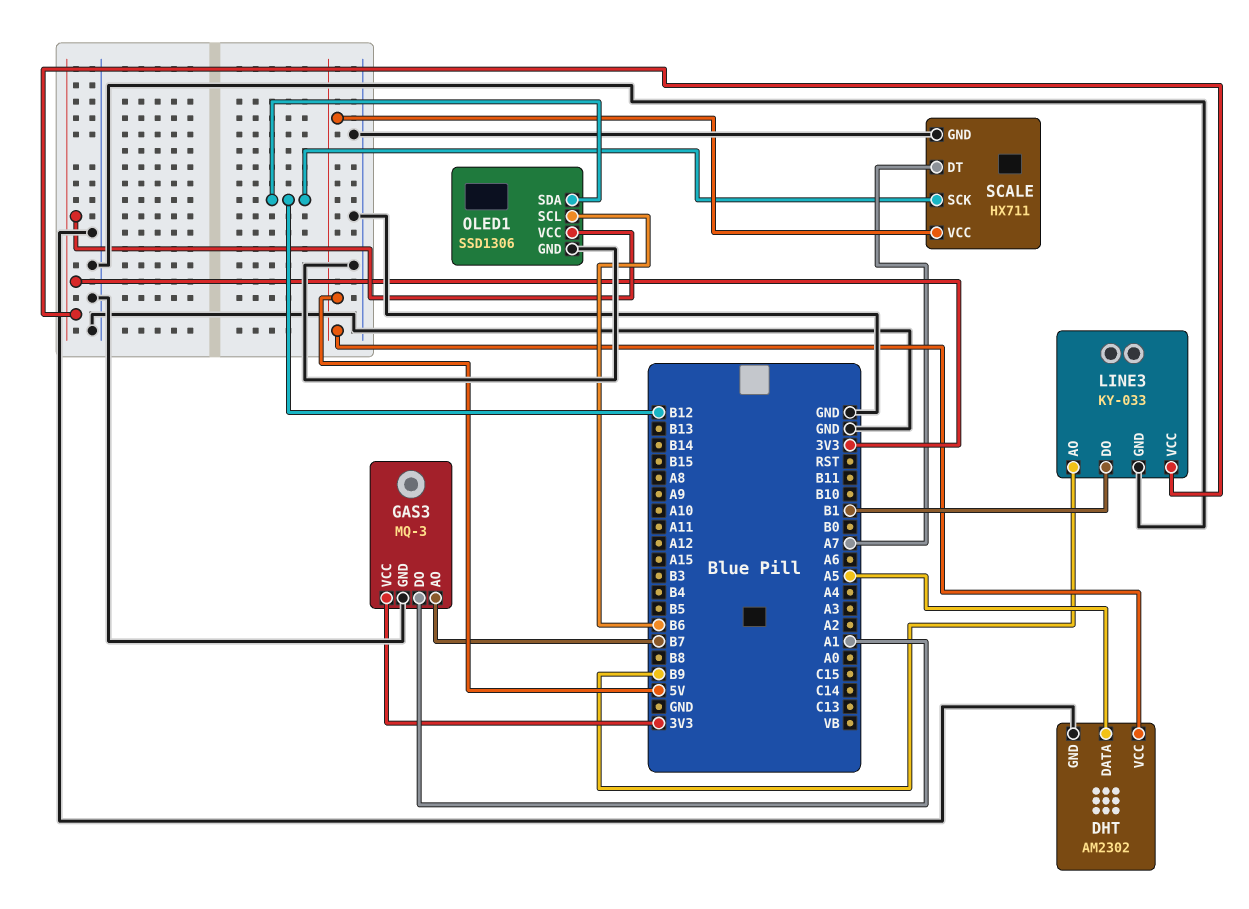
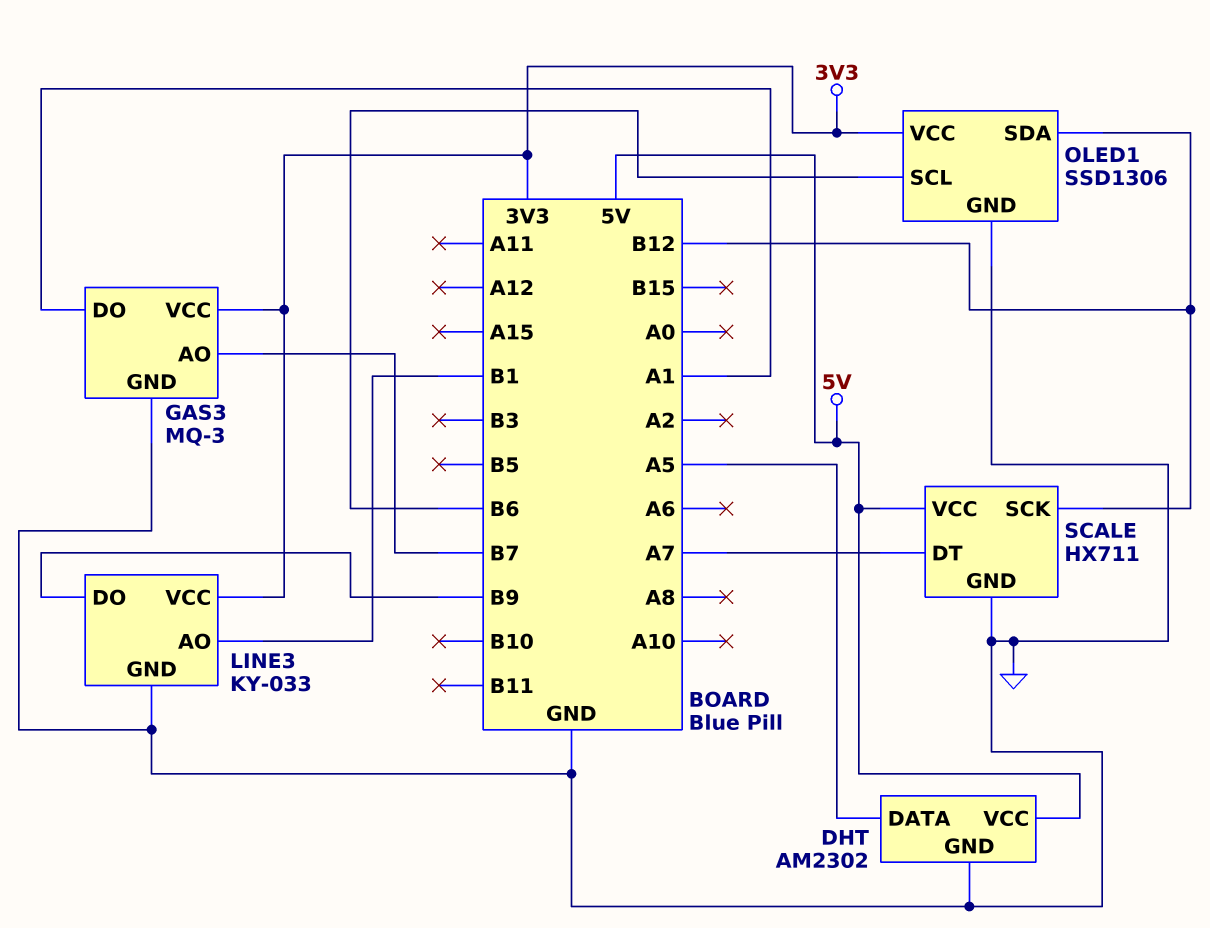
LINE3 pin AO: B9 -> B1
LINE3 pin DO: B1 -> B9

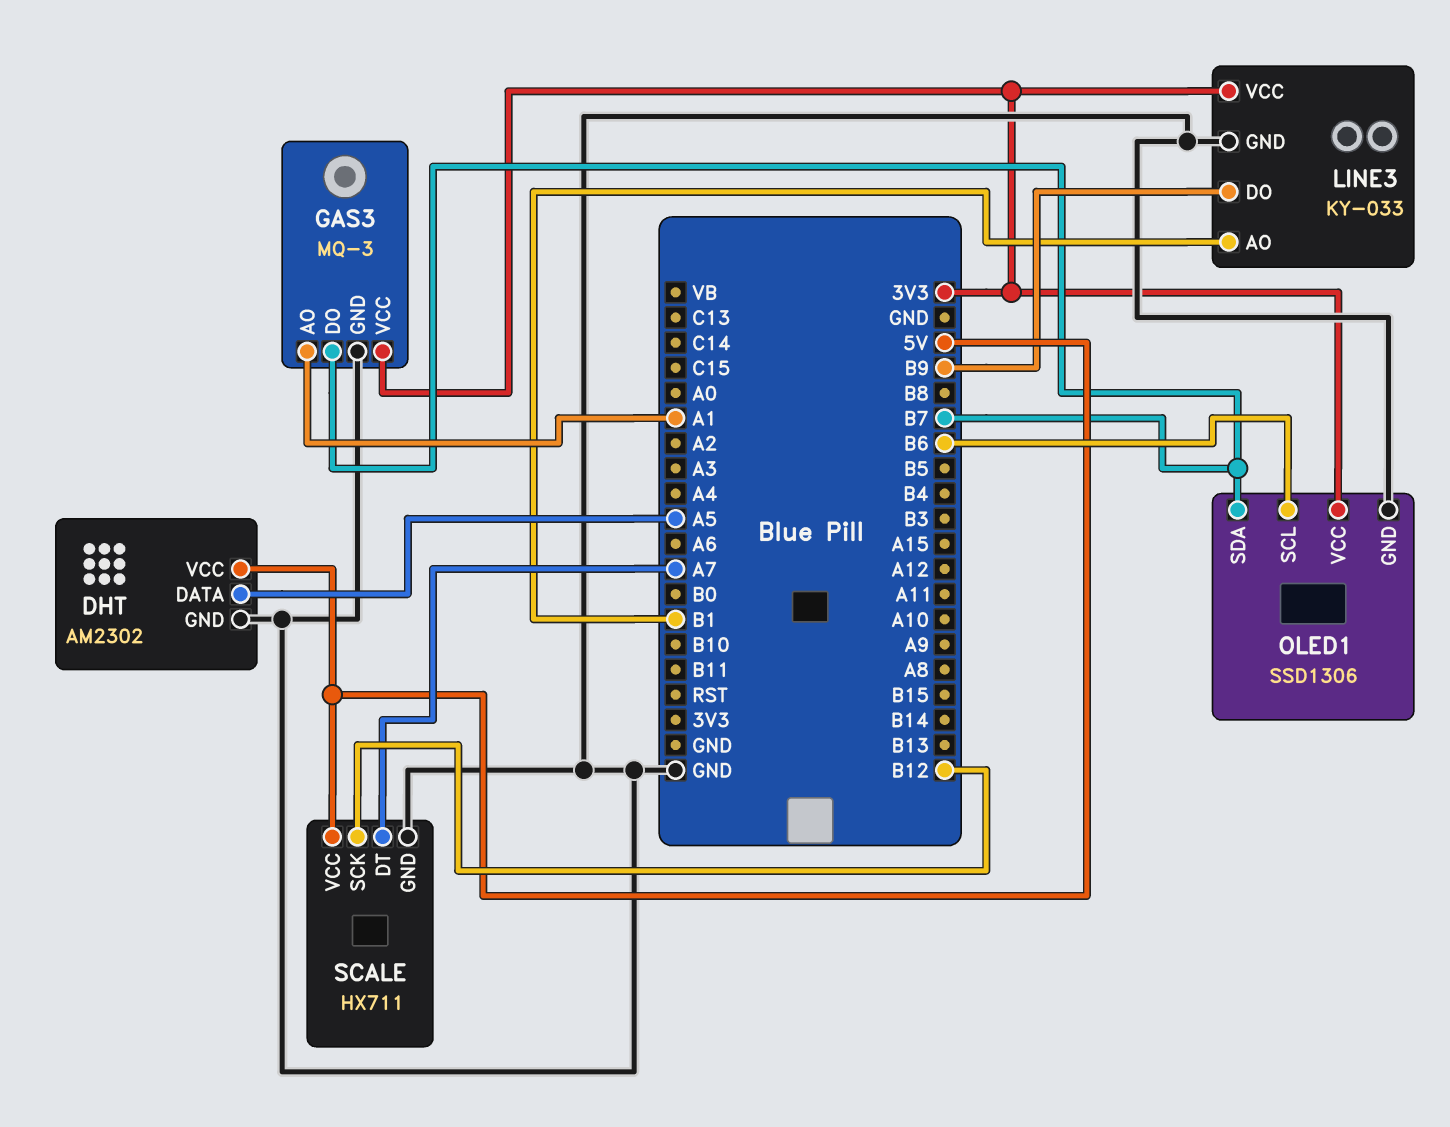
GAS3 pin AO: B7 -> A1
GAS3 pin DO: A1 -> B7
OLED1 pin SDA: B12 -> B7

